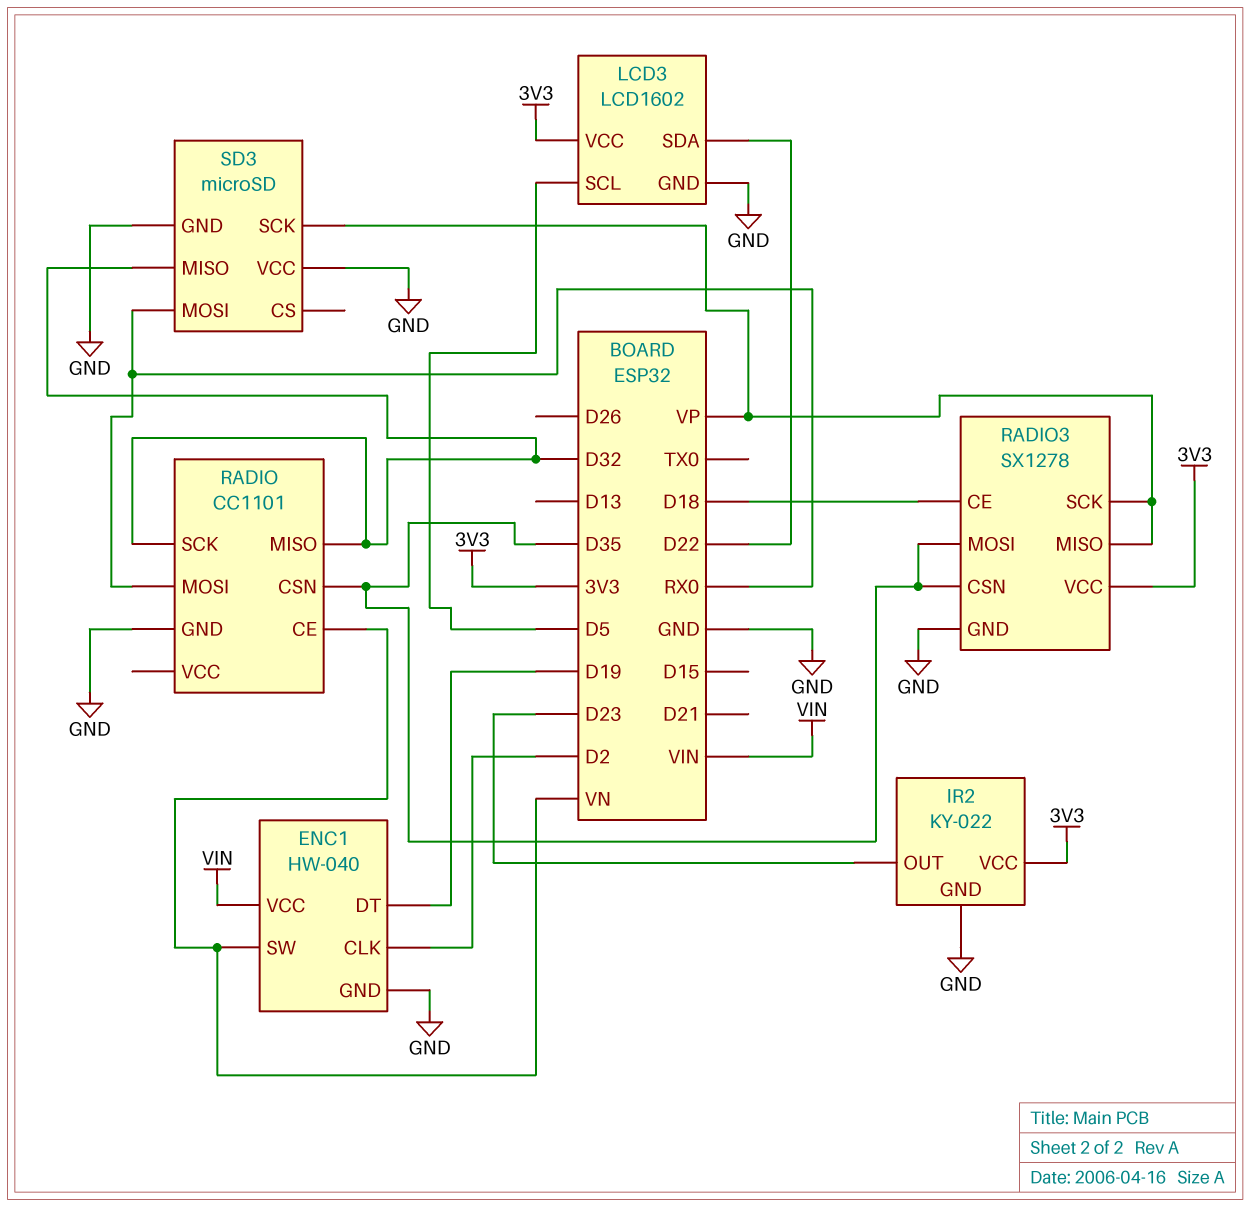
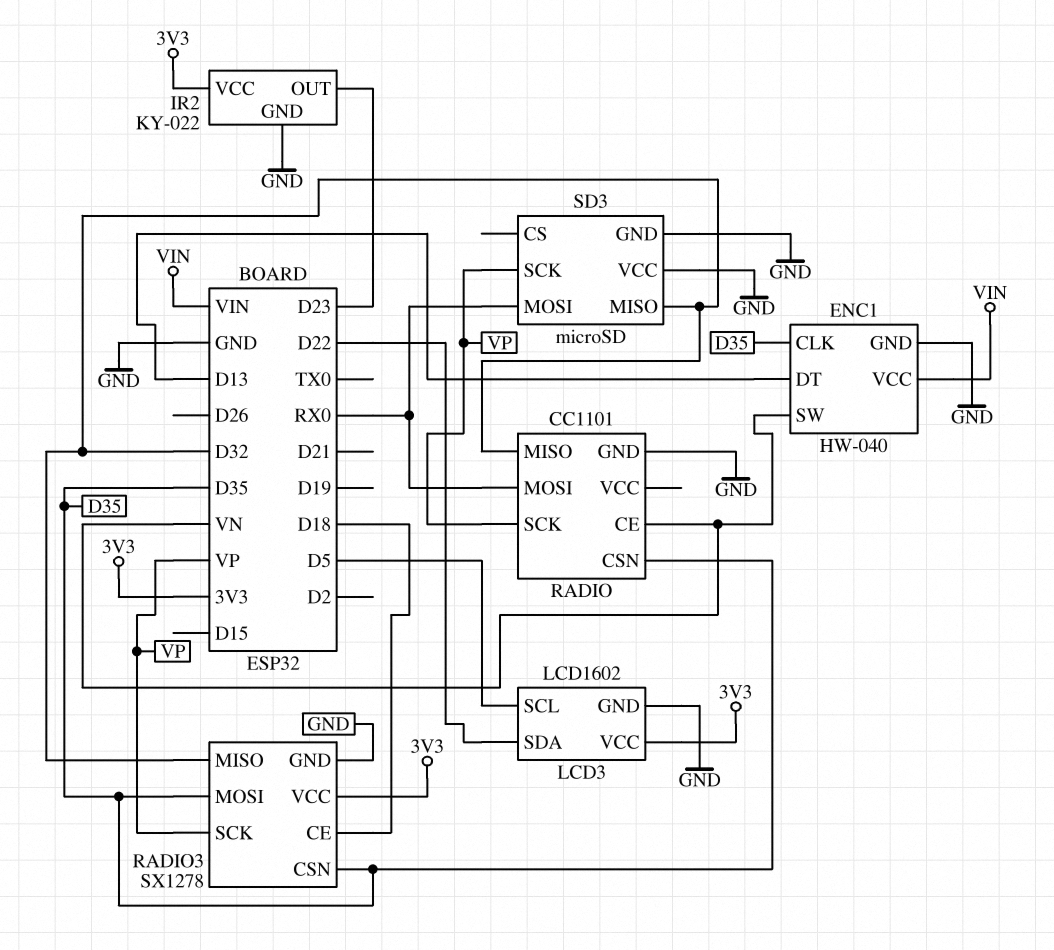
ENC1 pin CLK: D2 -> D35
ENC1 pin DT: D19 -> D13
RADIO pin SCK: D32 -> VP
RADIO3 pin MISO: VP -> D32

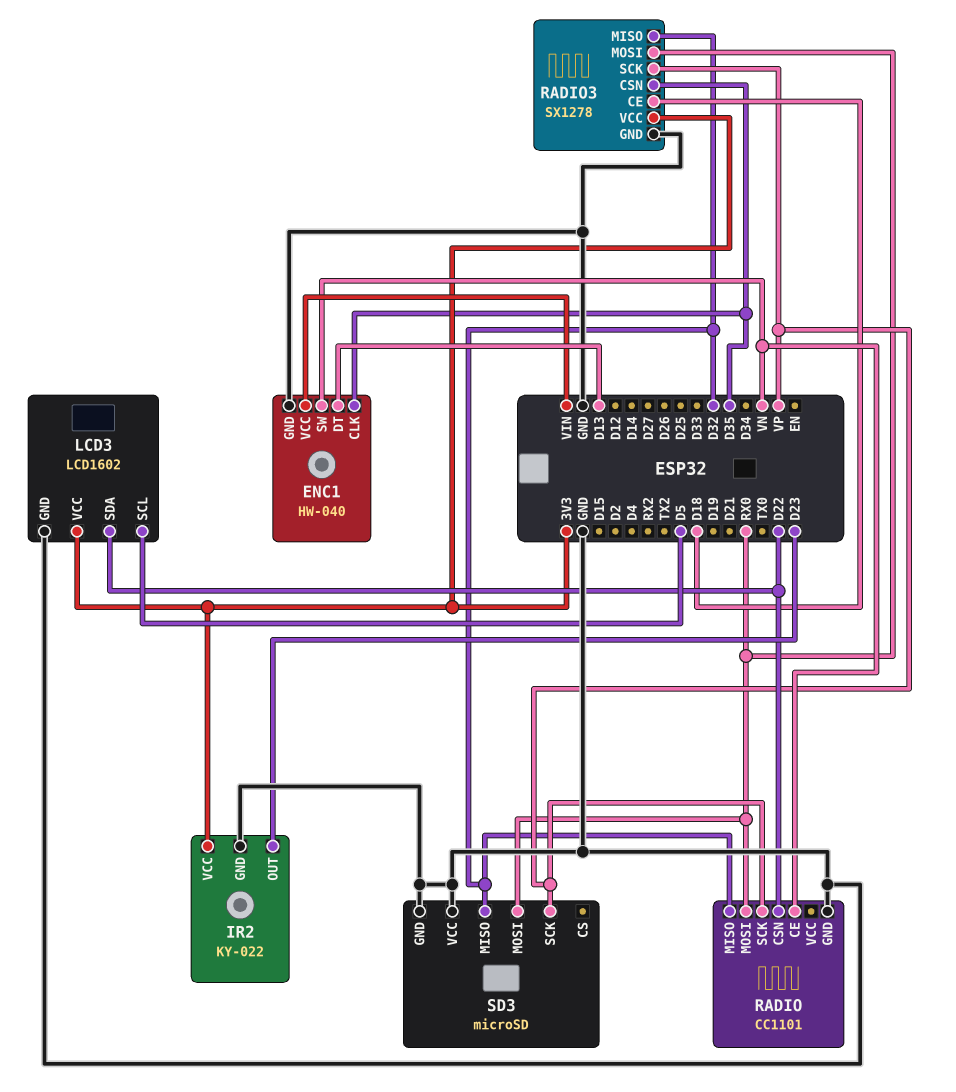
RADIO pin CSN: D35 -> D22
RADIO3 pin MOSI: D35 -> RX0

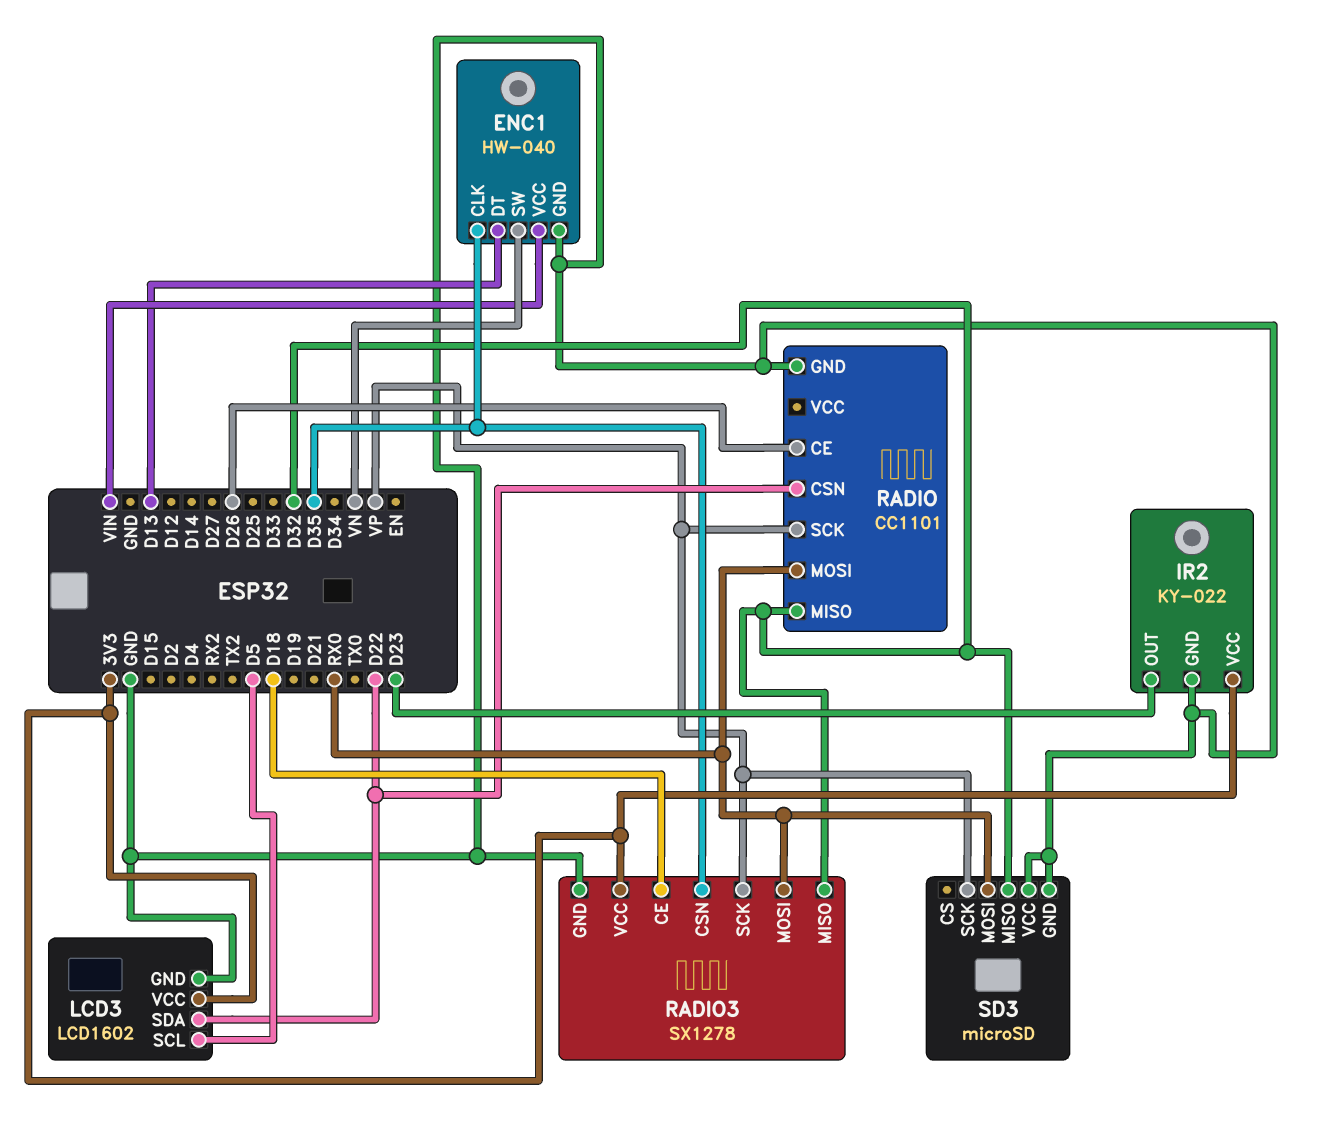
RADIO pin CE: VN -> D26

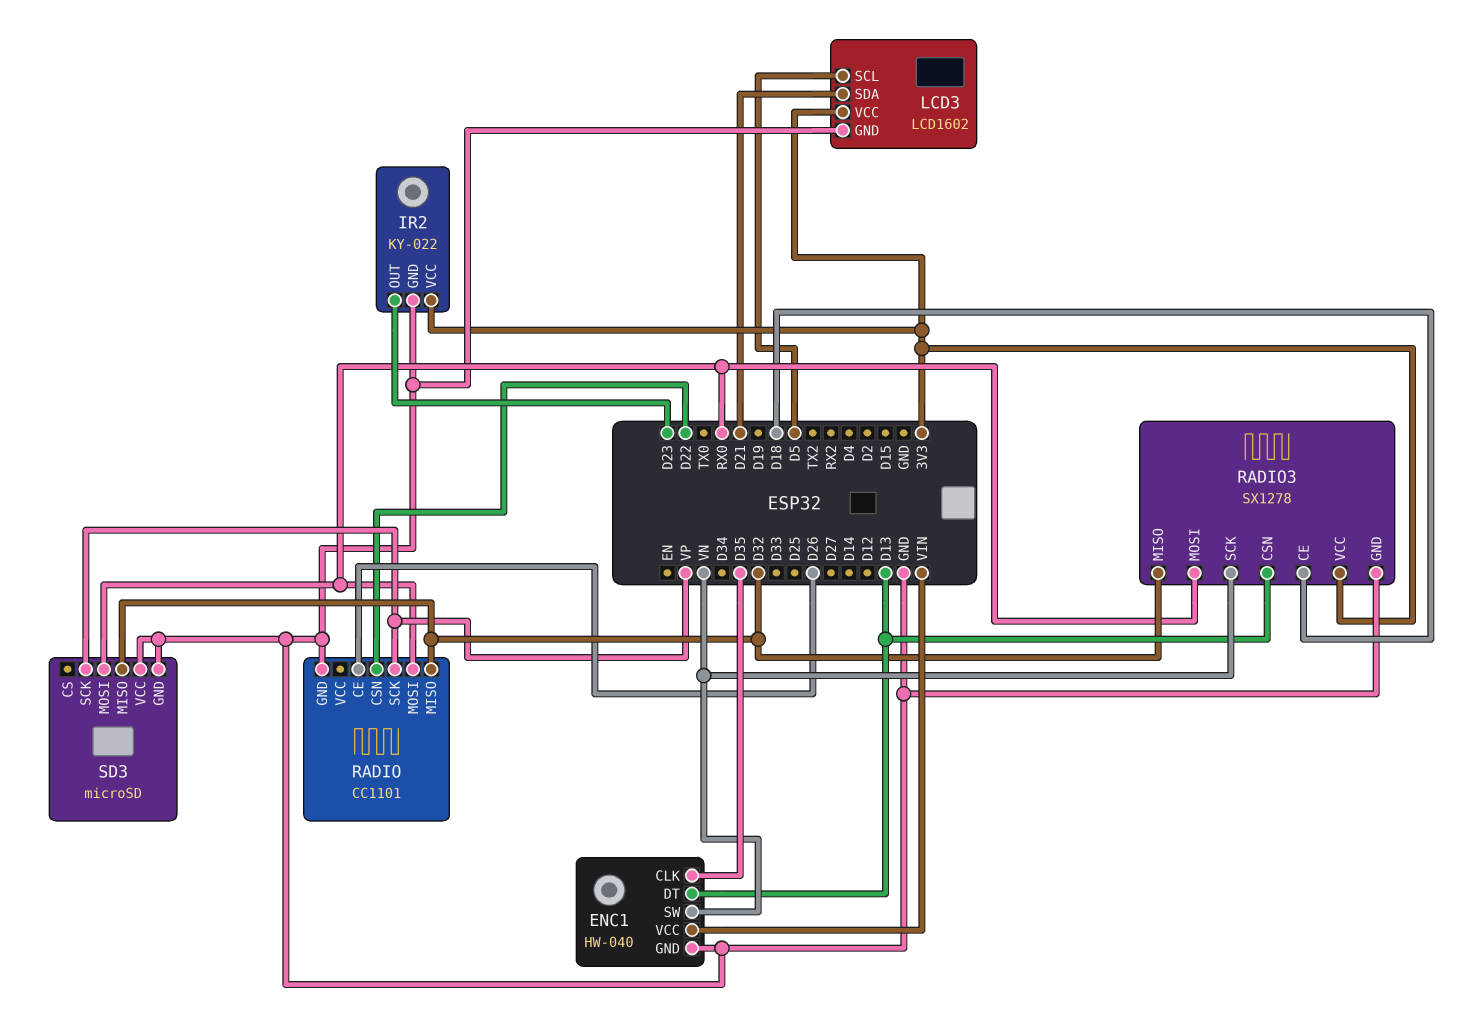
LCD3 pin SDA: D22 -> D21
RADIO3 pin CSN: D35 -> D13
RADIO3 pin SCK: VP -> VN

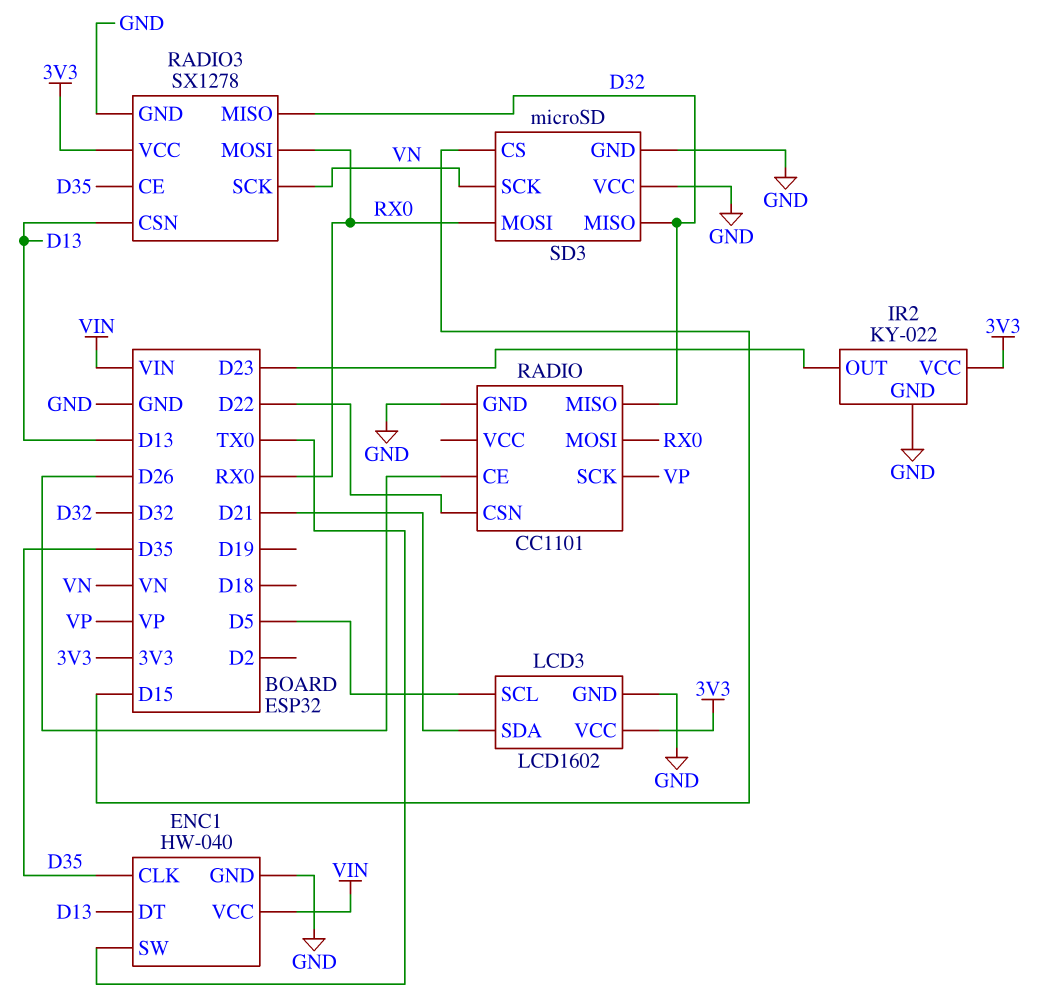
ENC1 pin SW: VN -> TX0
RADIO3 pin CE: D18 -> D35
SD3 pin CS: none -> D15
SD3 pin SCK: VP -> VN

